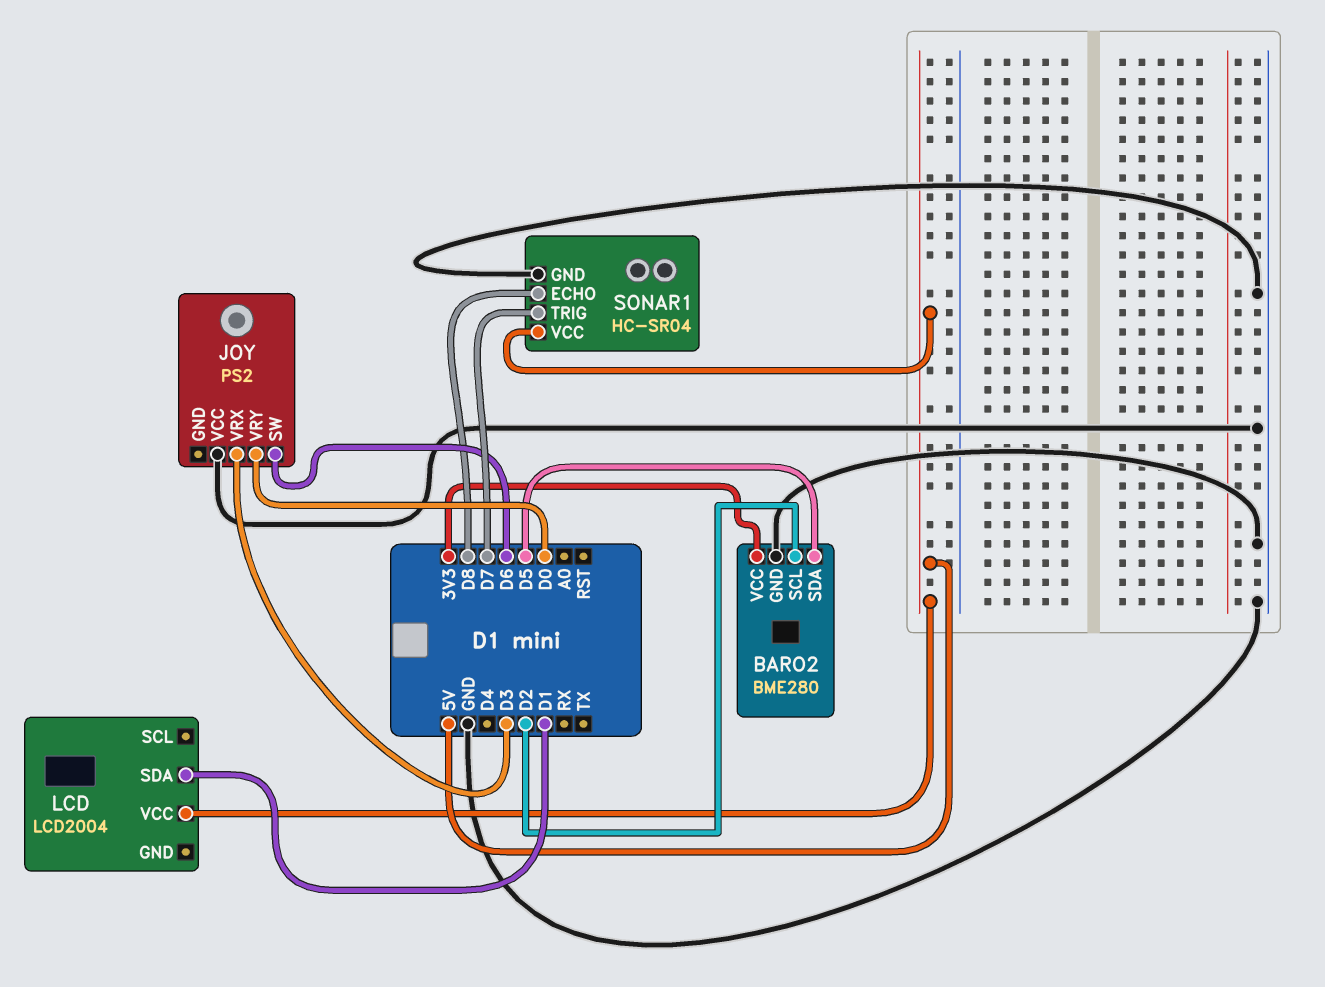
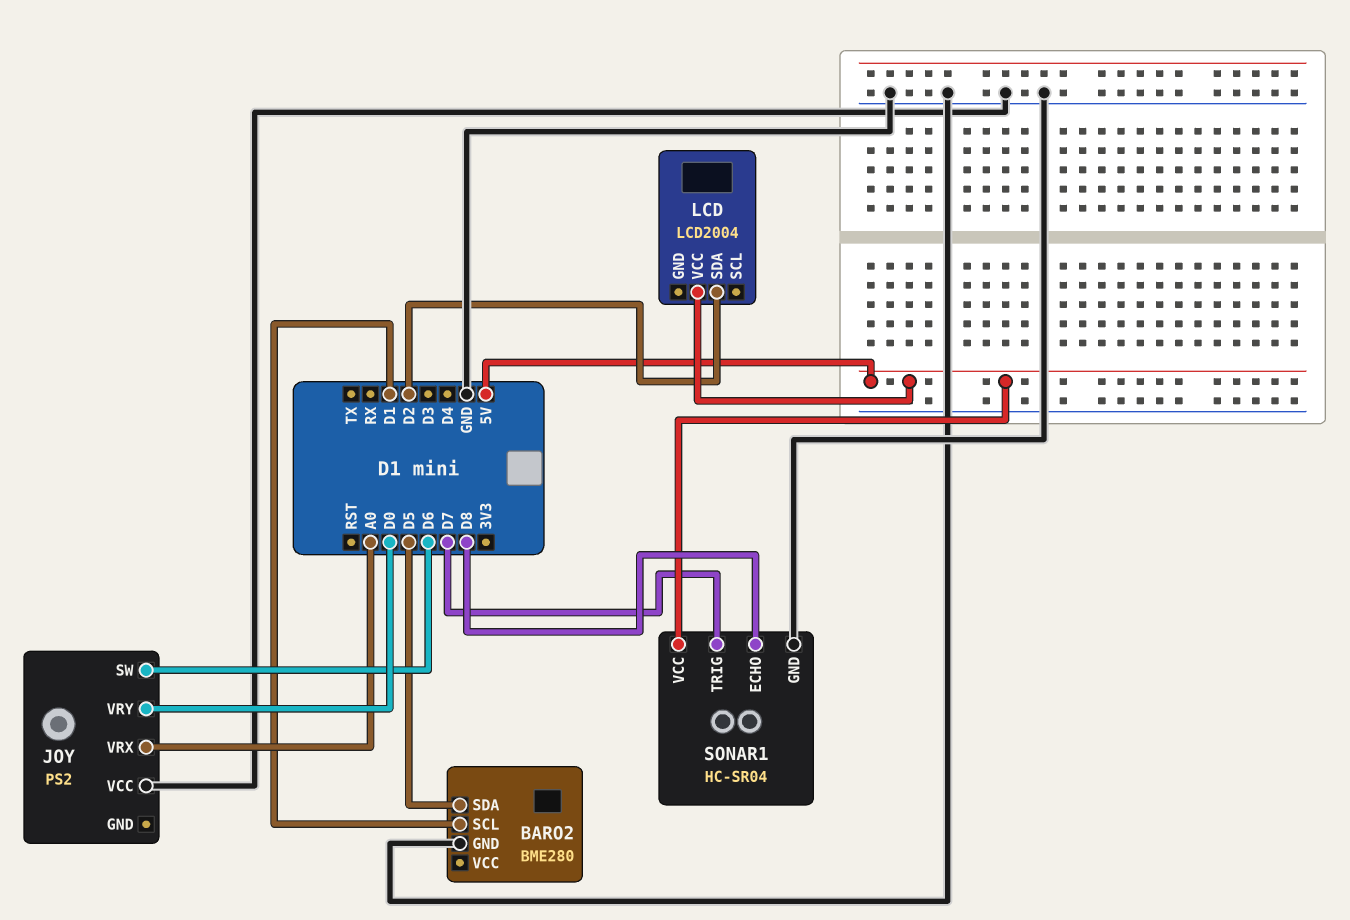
BARO2 pin SCL: D2 -> D1
BARO2 pin VCC: 3V3 -> none
JOY pin VRX: D3 -> A0
LCD pin SDA: D1 -> D2

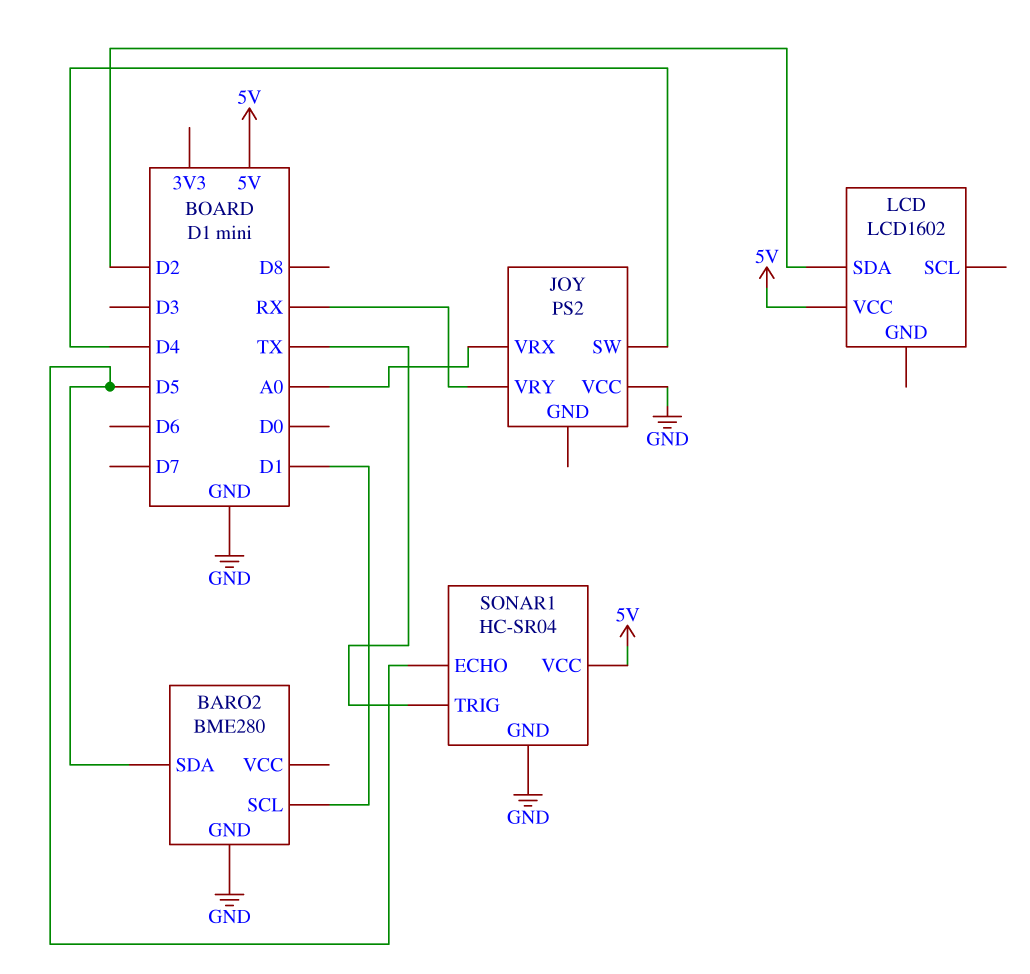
JOY pin SW: D6 -> D4
JOY pin VRY: D0 -> RX
LCD: LCD2004 -> LCD1602
SONAR1 pin ECHO: D8 -> D5
SONAR1 pin TRIG: D7 -> TX

